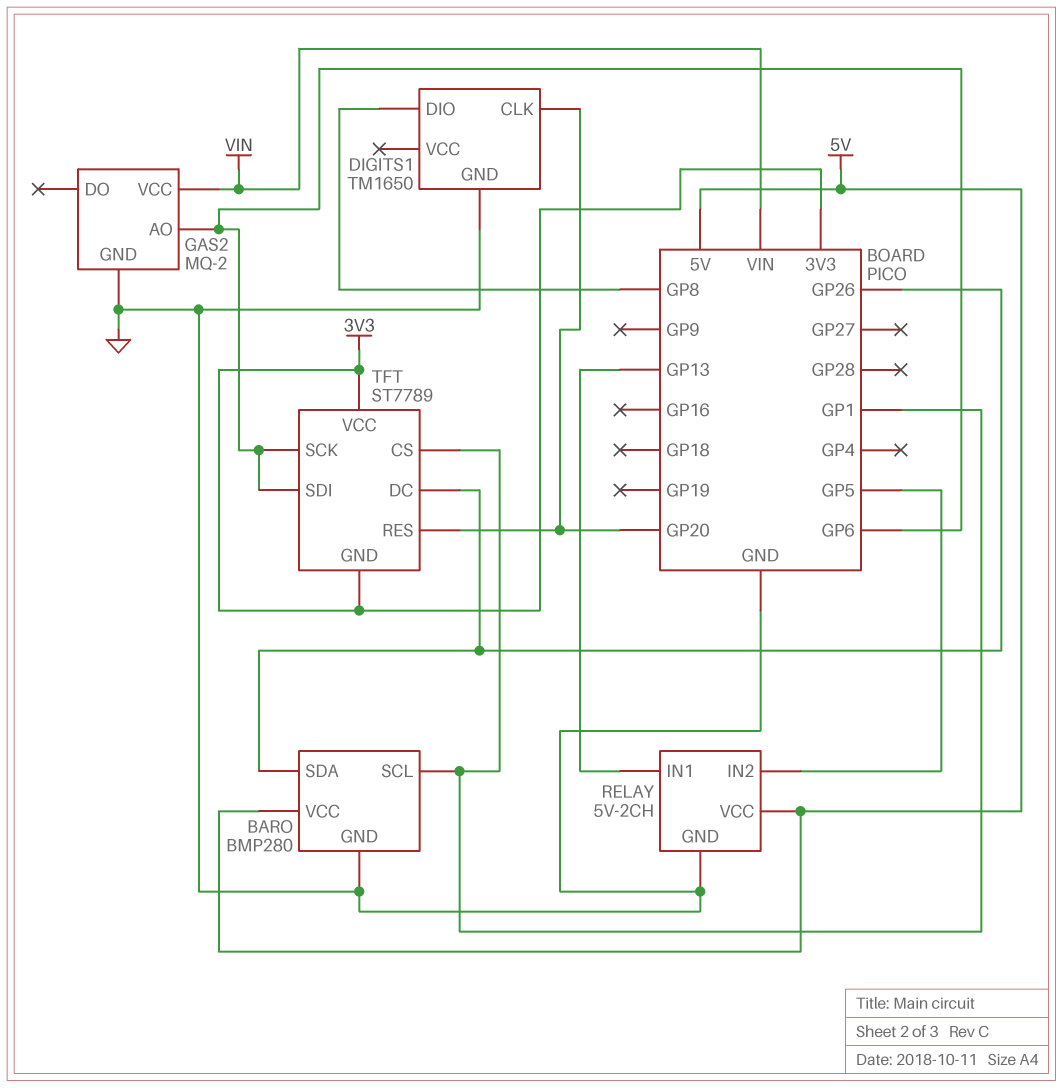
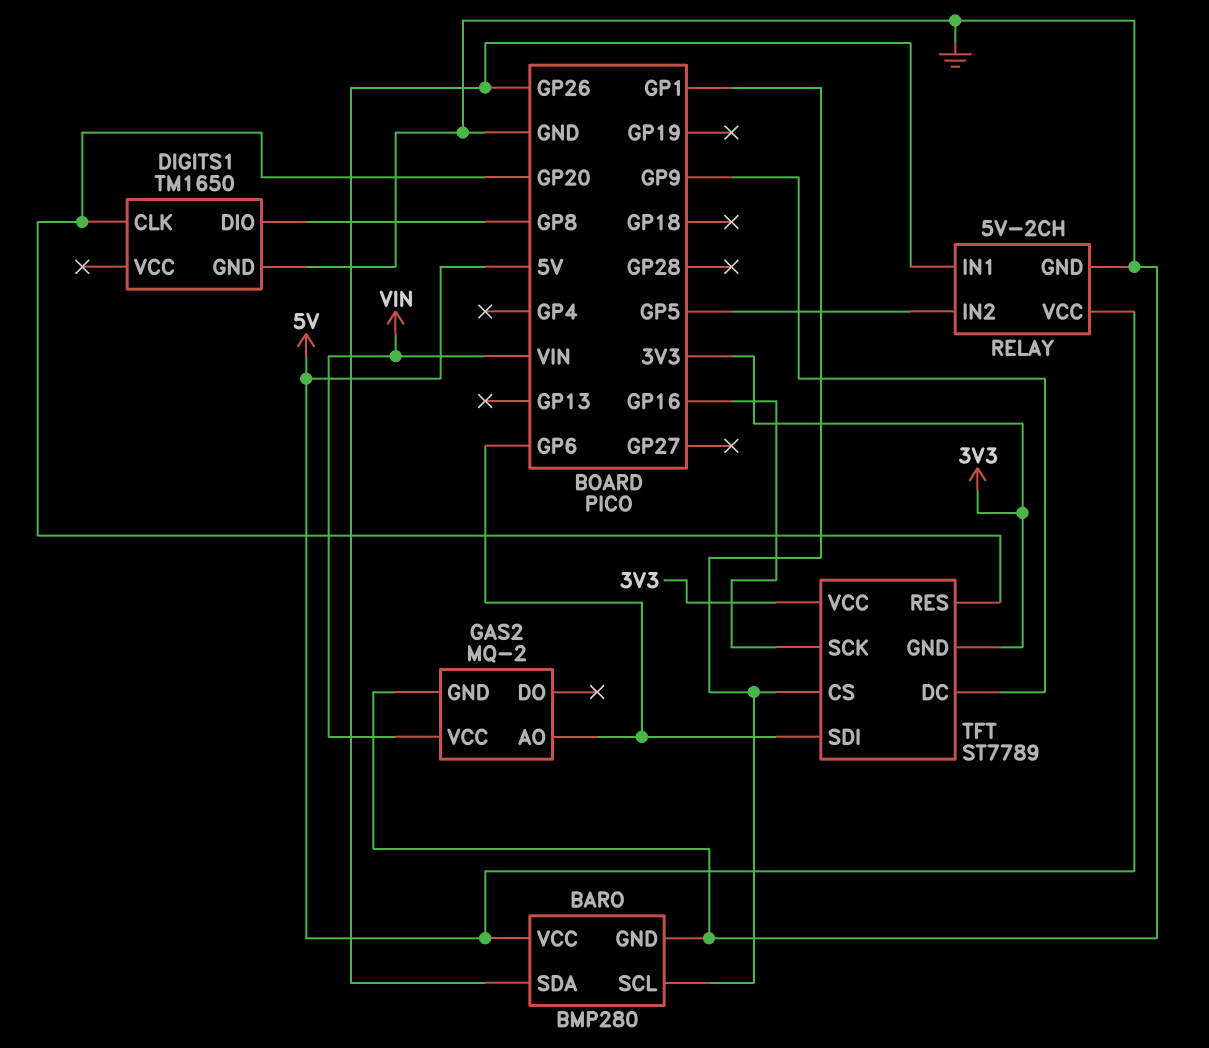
RELAY pin IN1: GP13 -> GP26
TFT pin DC: GP26 -> GP9
TFT pin SCK: GP6 -> GP16

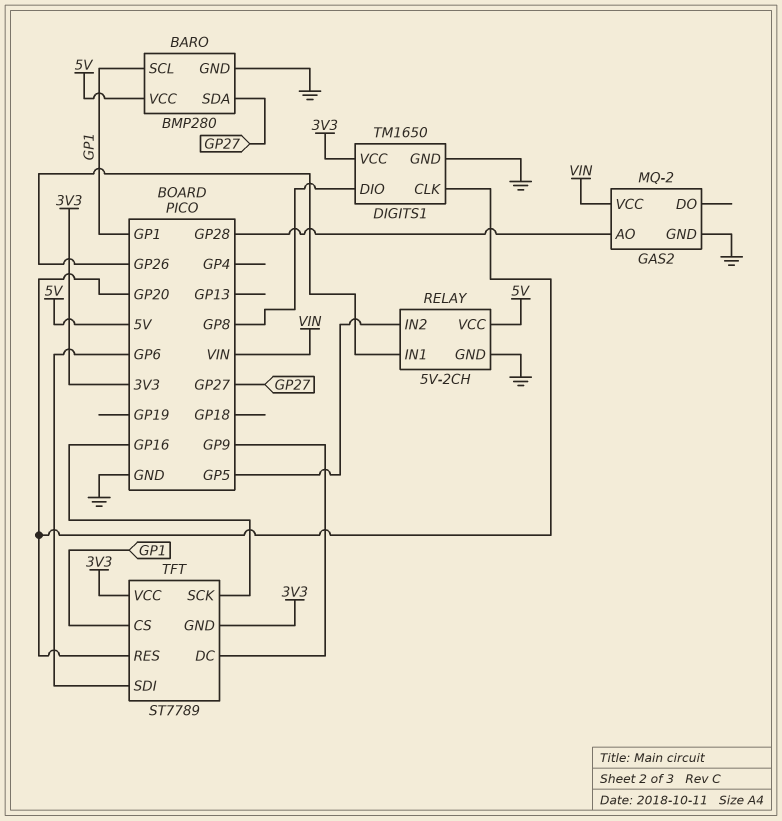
BARO pin SDA: GP26 -> GP27
DIGITS1 pin VCC: none -> 3V3
GAS2 pin AO: GP6 -> GP28

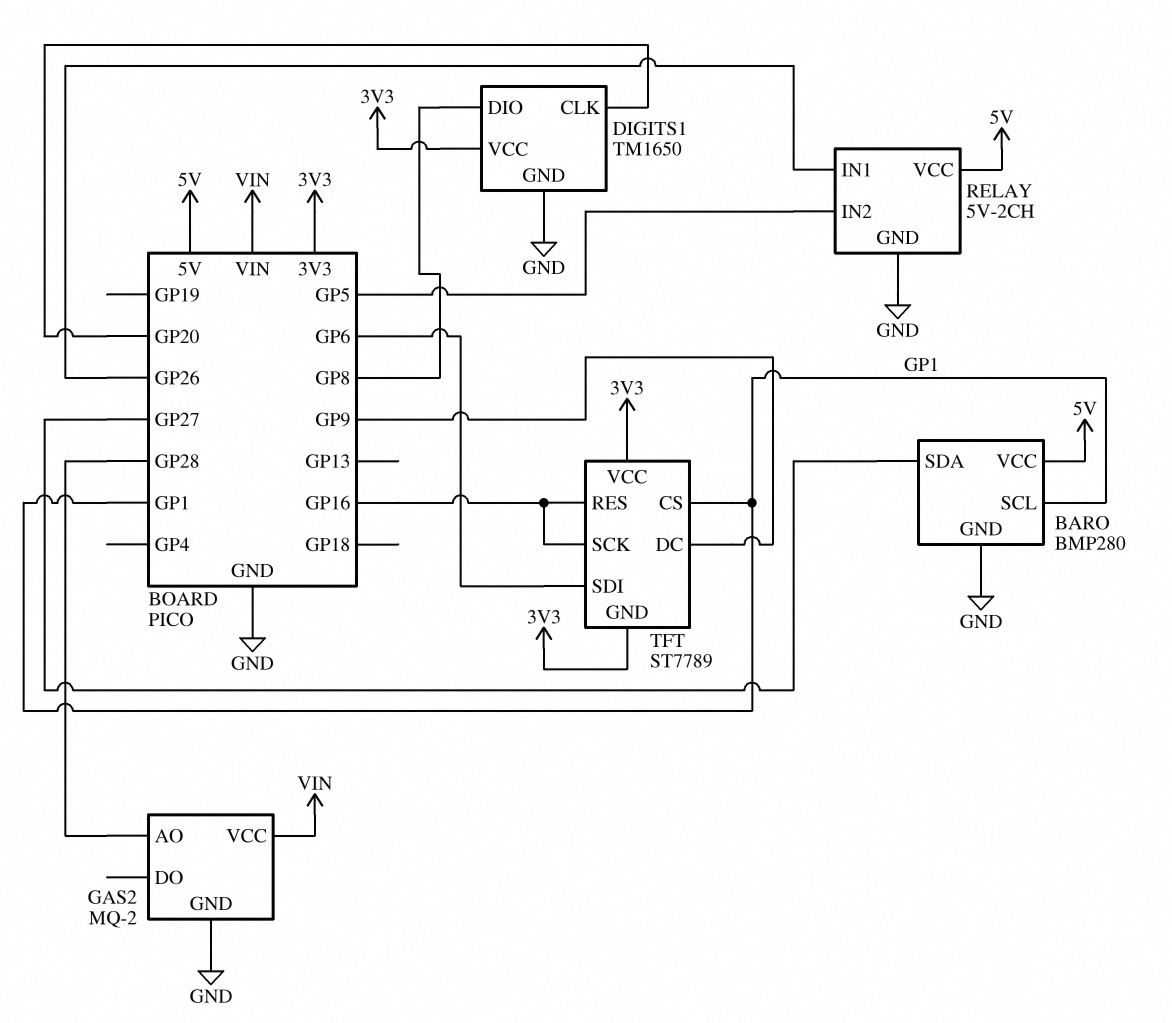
TFT pin RES: GP20 -> GP16

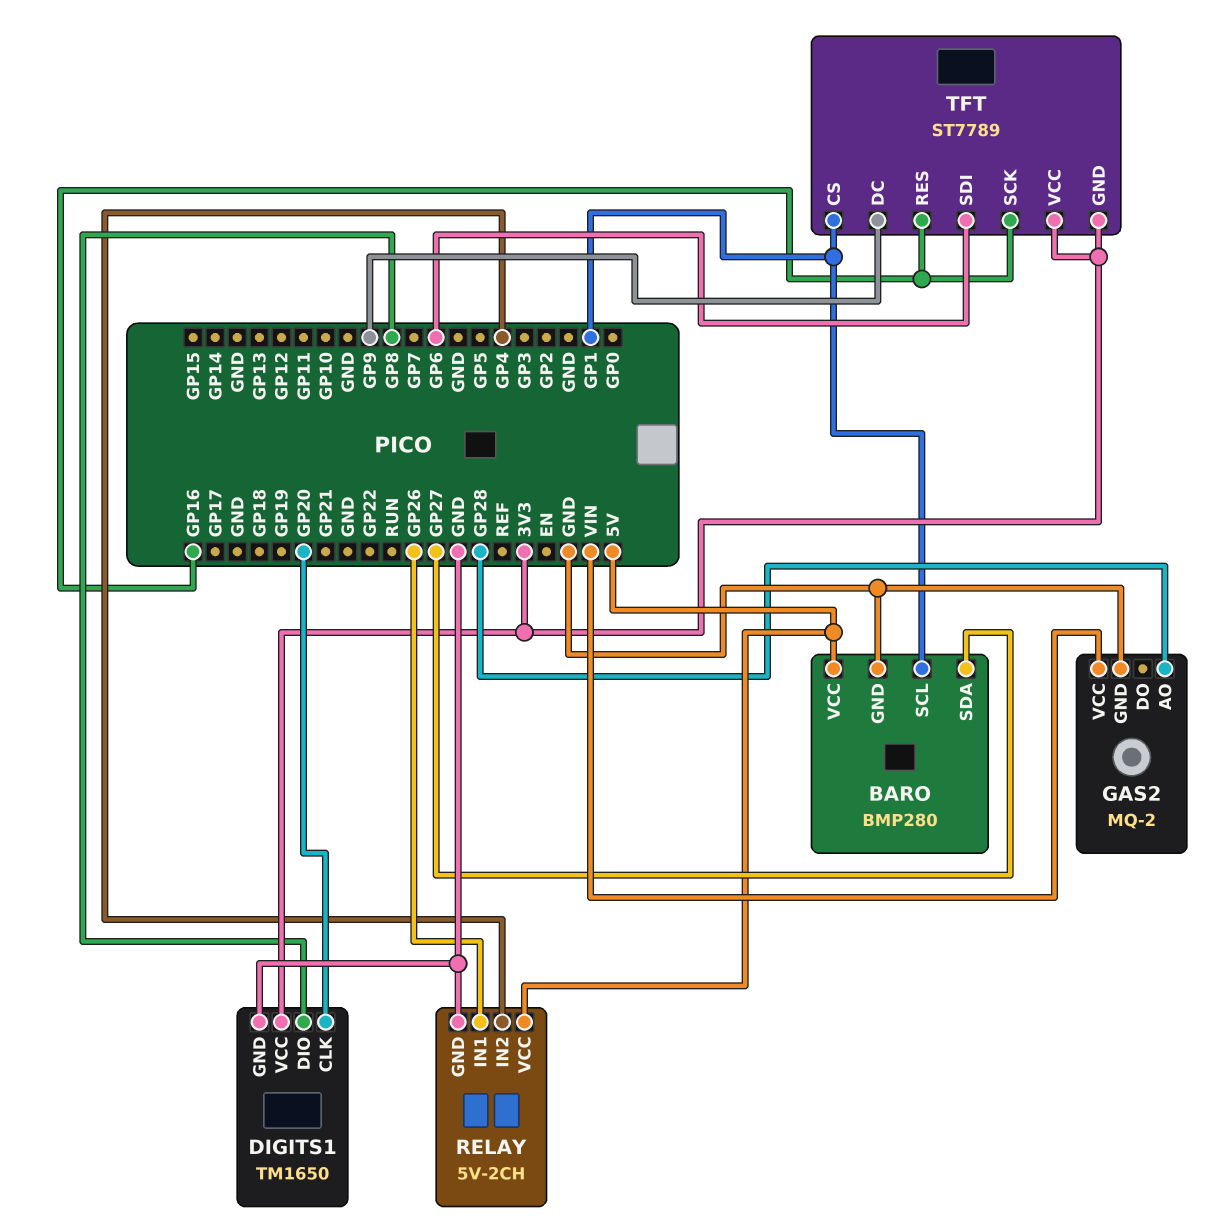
RELAY pin IN2: GP5 -> GP4

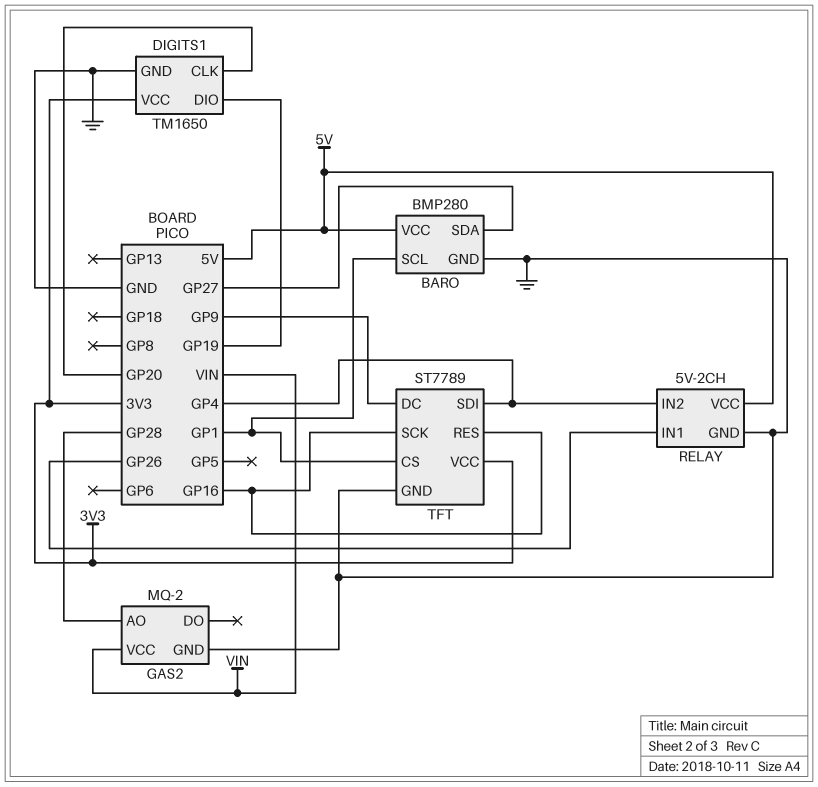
DIGITS1 pin DIO: GP8 -> GP19
TFT pin GND: 3V3 -> GND
TFT pin SDI: GP6 -> GP4

